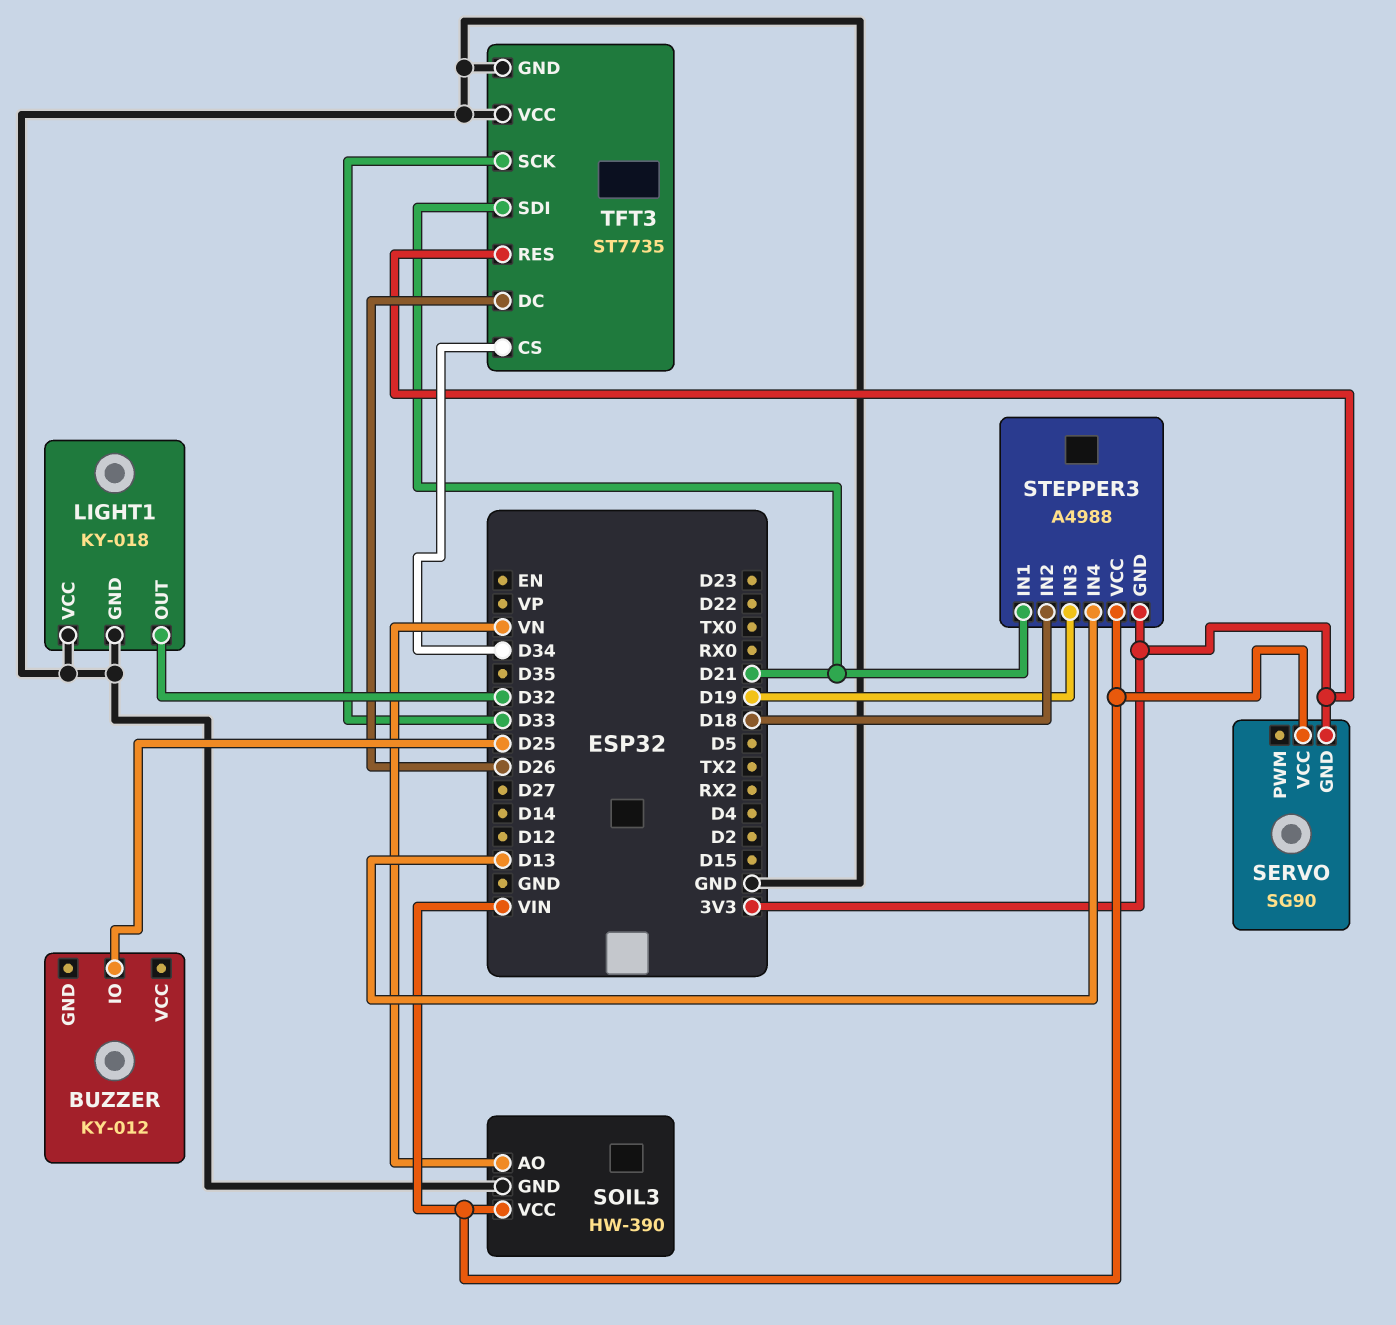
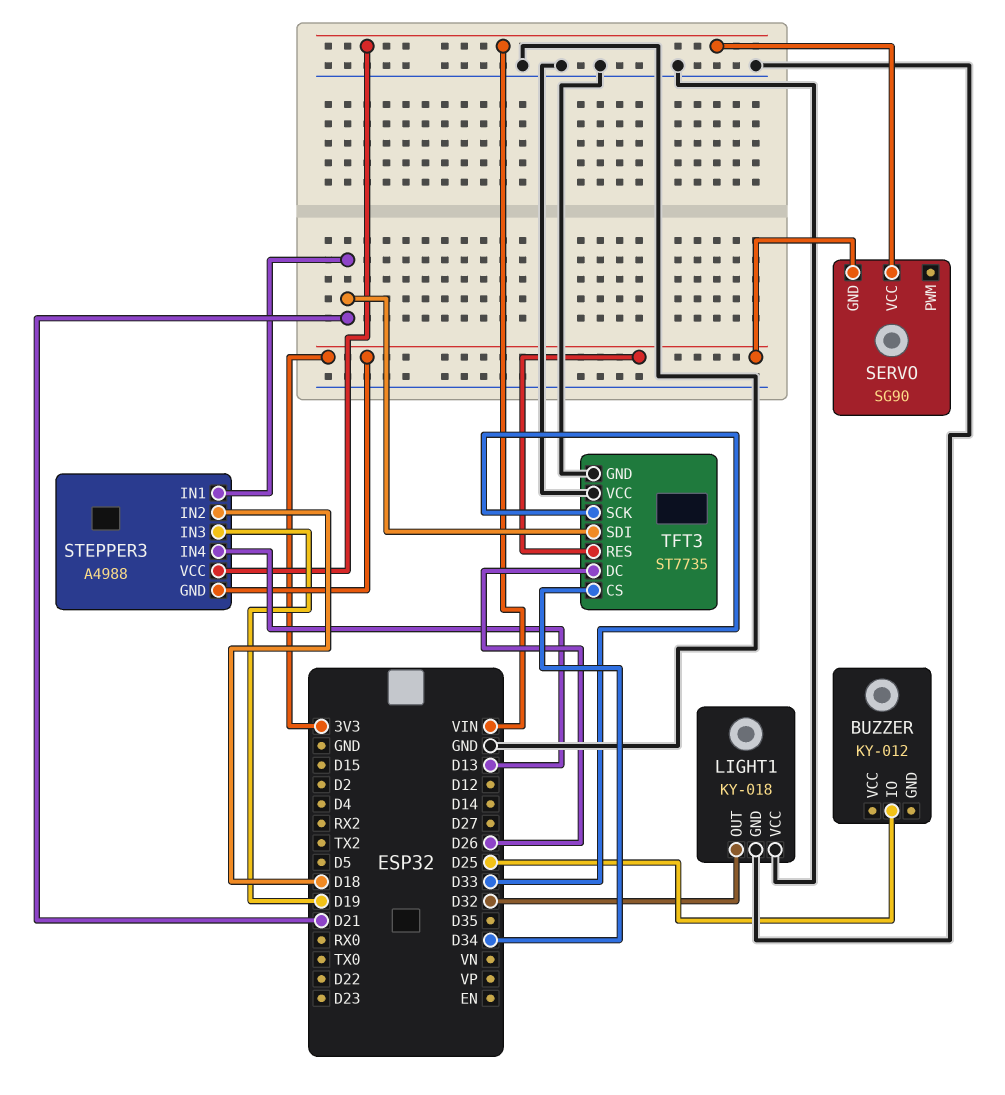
SOIL3: HW-390 -> none
SOIL3 pin AO: VN -> none
SOIL3 pin GND: GND -> none
SOIL3 pin VCC: VIN -> none

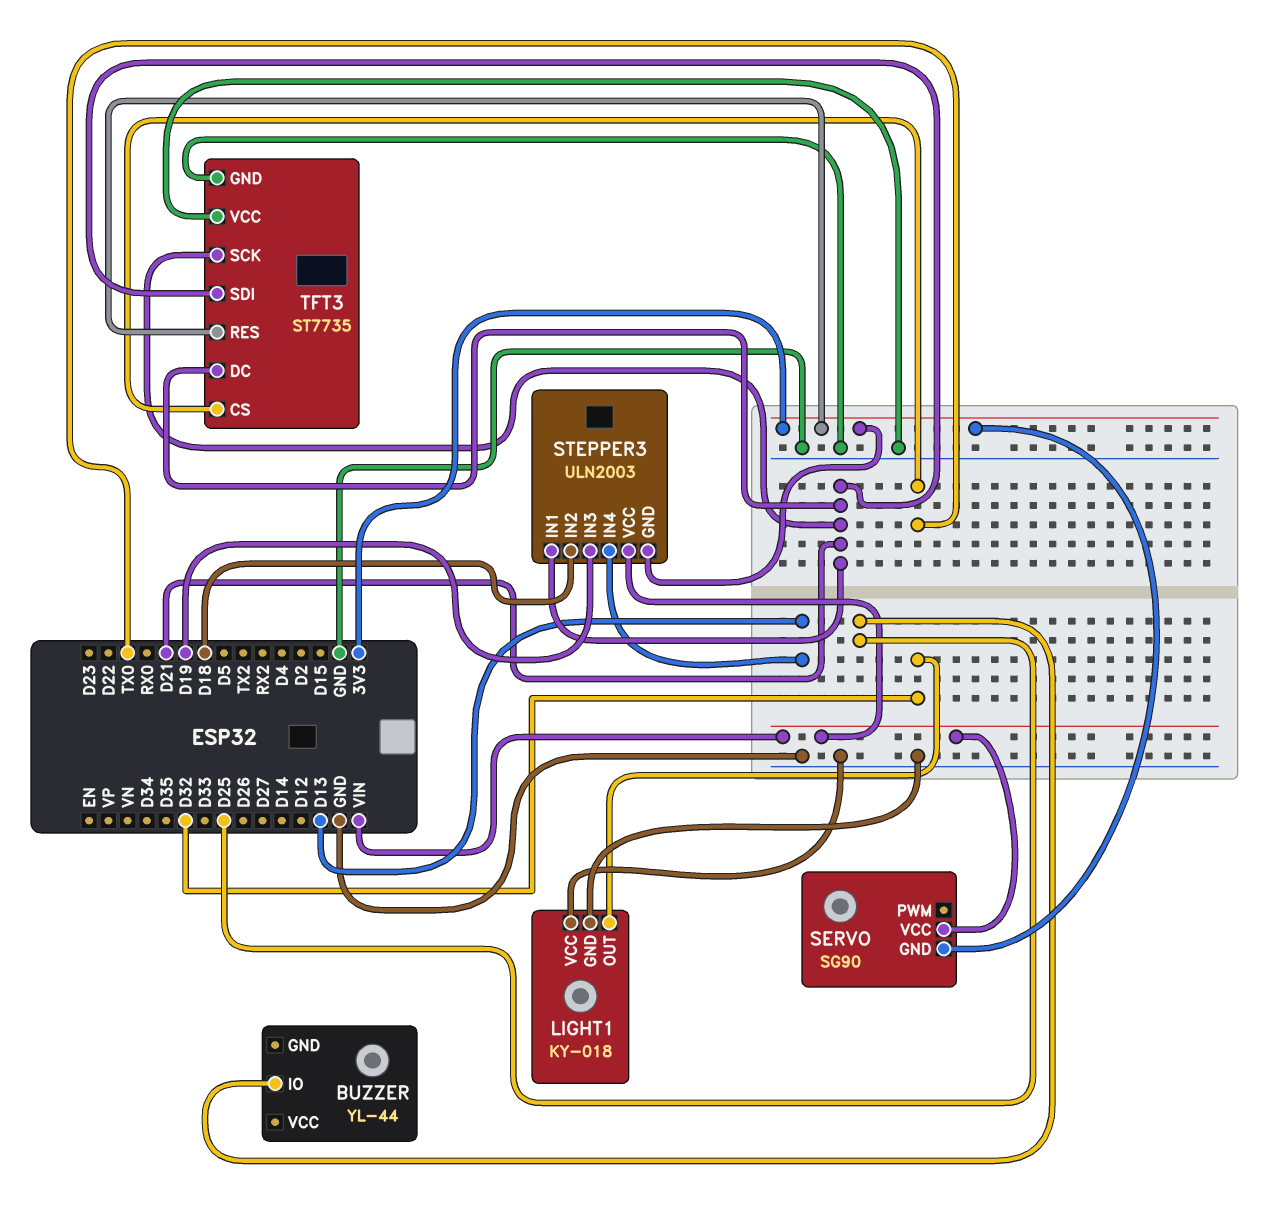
BUZZER: KY-012 -> YL-44
STEPPER3: A4988 -> ULN2003
TFT3 pin CS: D34 -> TX0
TFT3 pin DC: D26 -> D21
TFT3 pin SCK: D33 -> D21

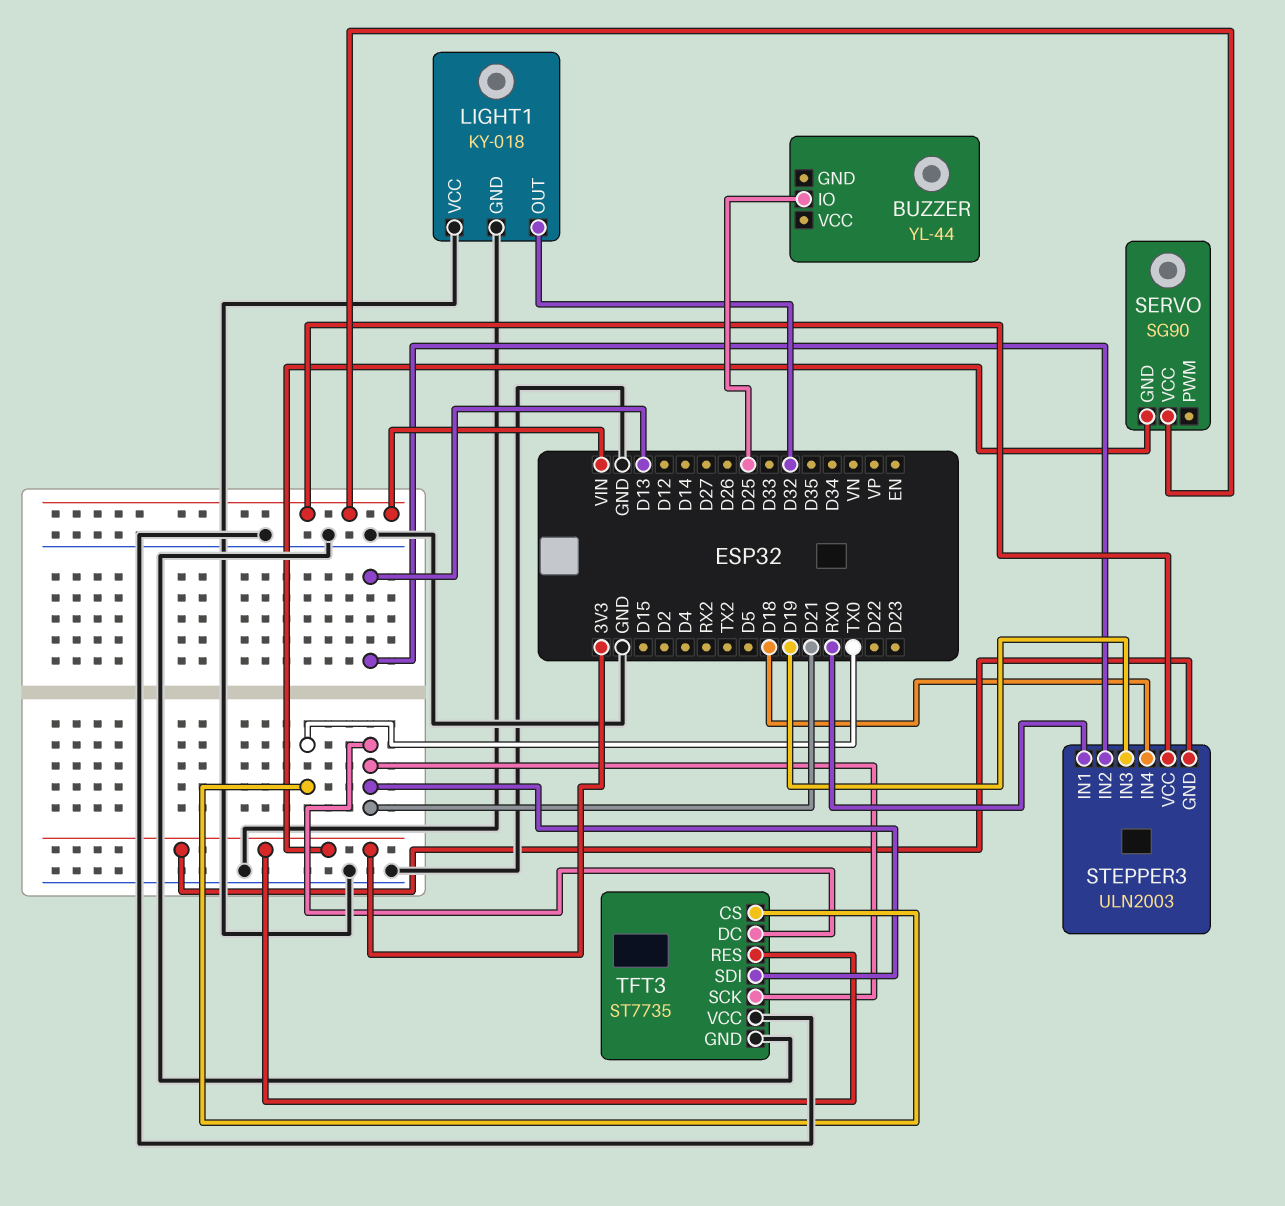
STEPPER3 pin IN1: D21 -> RX0
STEPPER3 pin IN2: D18 -> D13
STEPPER3 pin IN4: D13 -> D18

